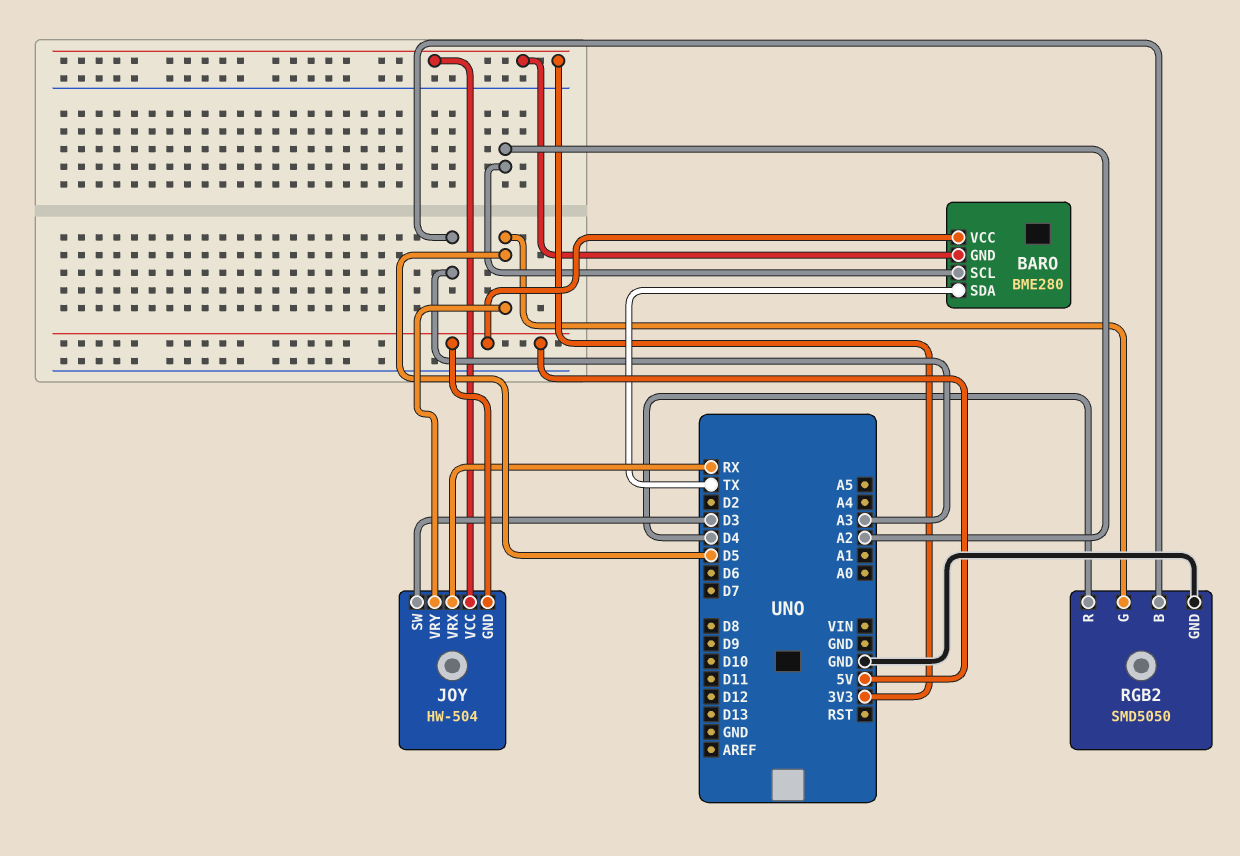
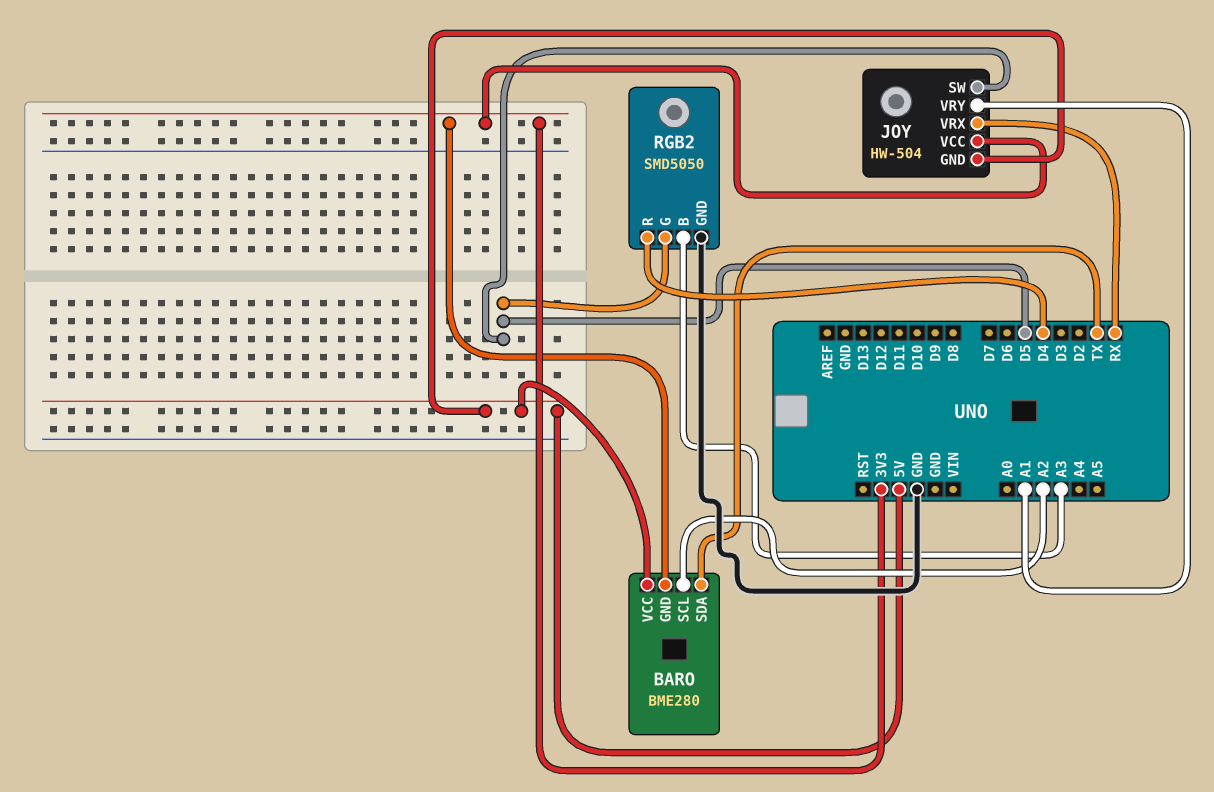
JOY pin SW: D3 -> D5
JOY pin VRY: D5 -> A1

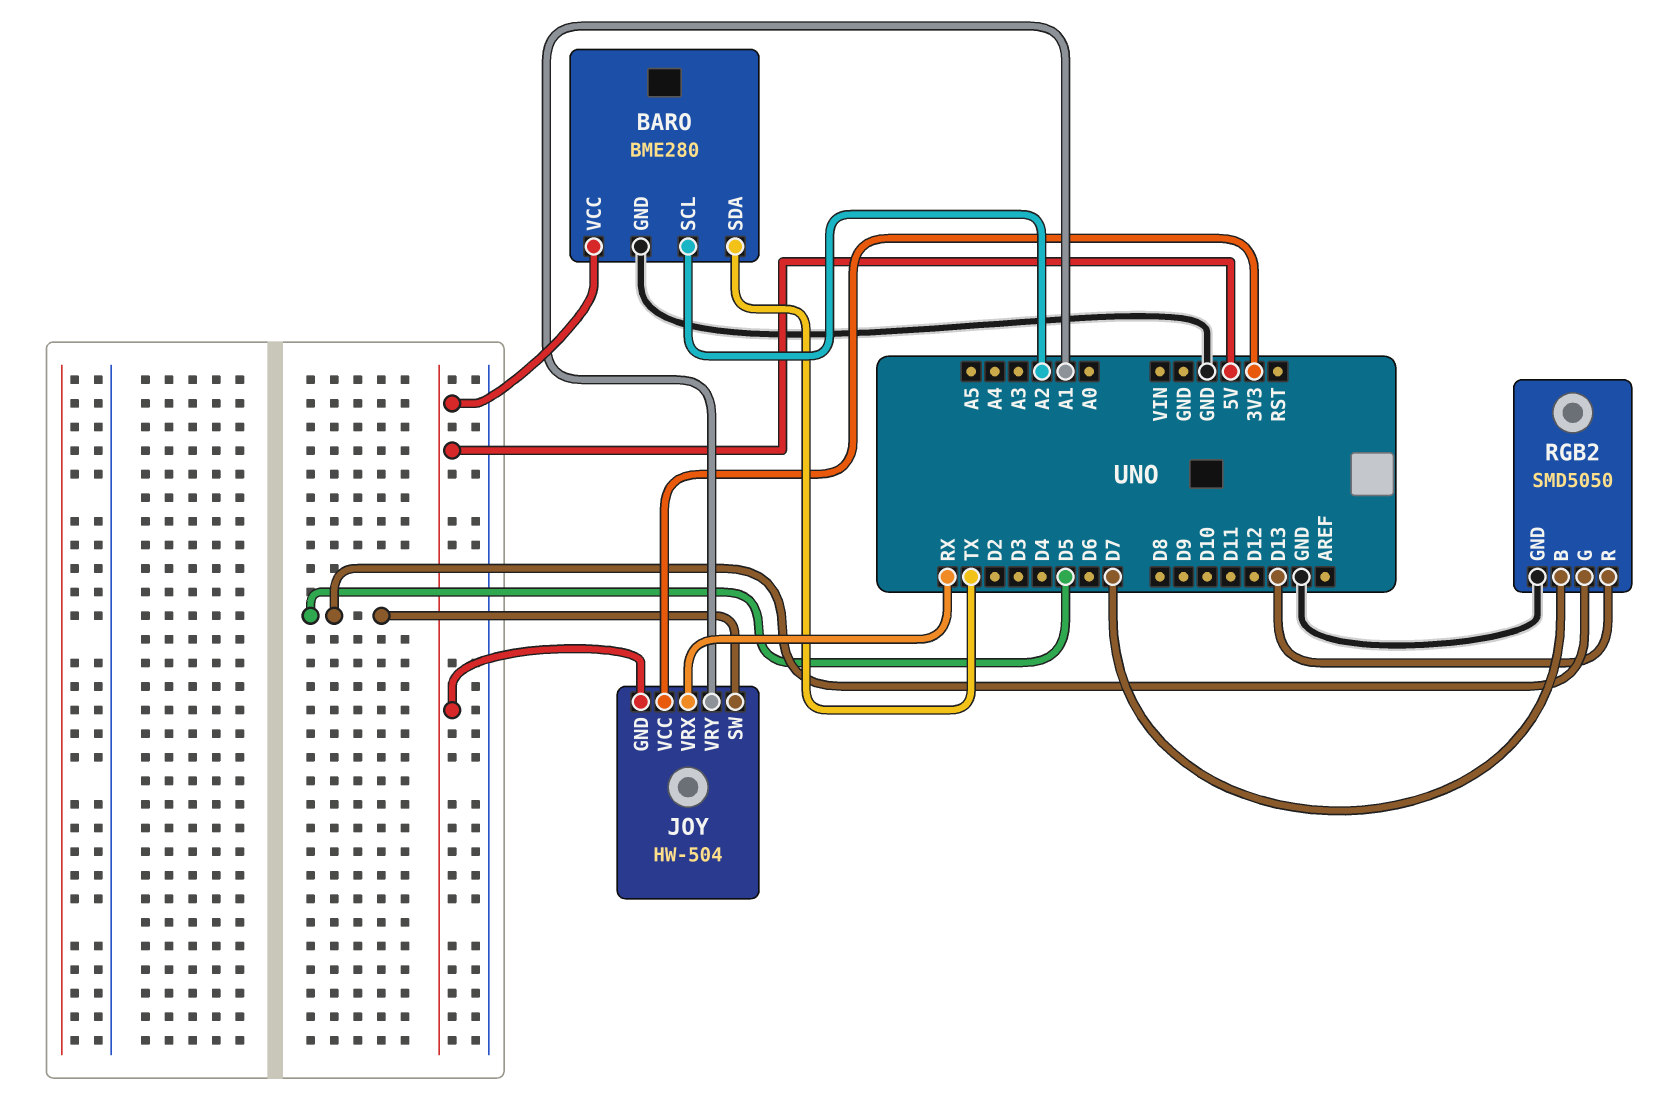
BARO pin GND: 3V3 -> GND
RGB2 pin B: A3 -> D7
RGB2 pin R: D4 -> D13

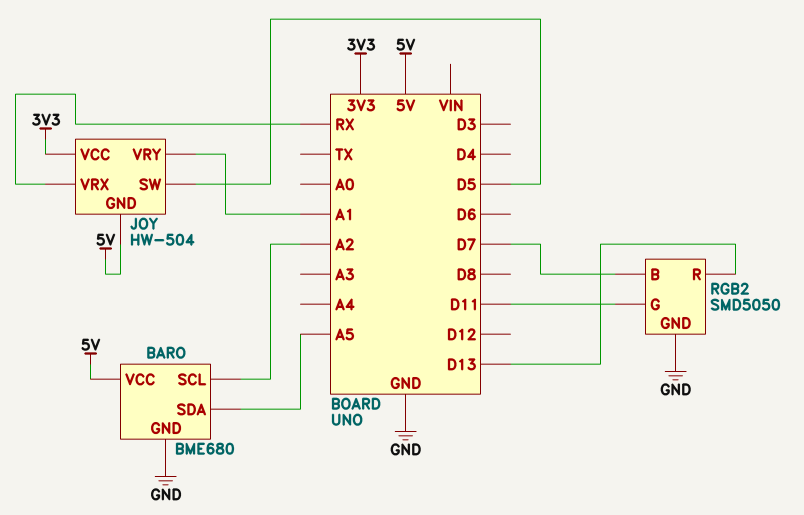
BARO: BME280 -> BME680
BARO pin SDA: TX -> A5
RGB2 pin G: D5 -> D11

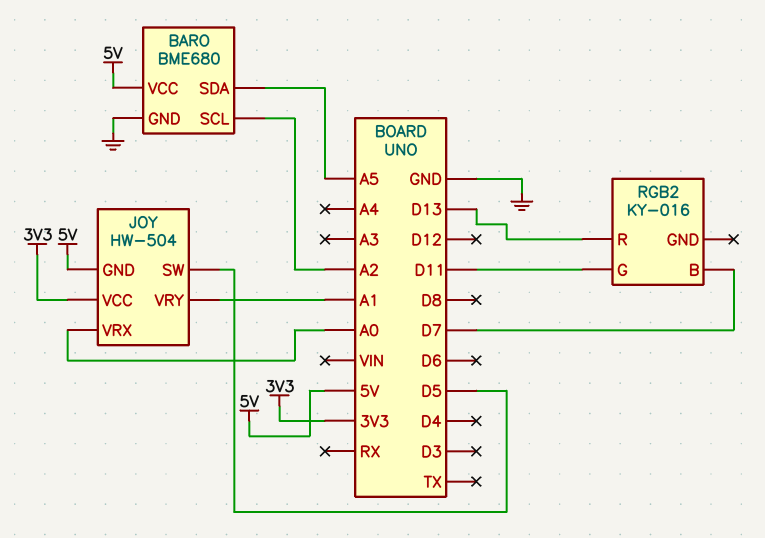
JOY pin VRX: RX -> A0
RGB2: SMD5050 -> KY-016
RGB2 pin GND: GND -> none

